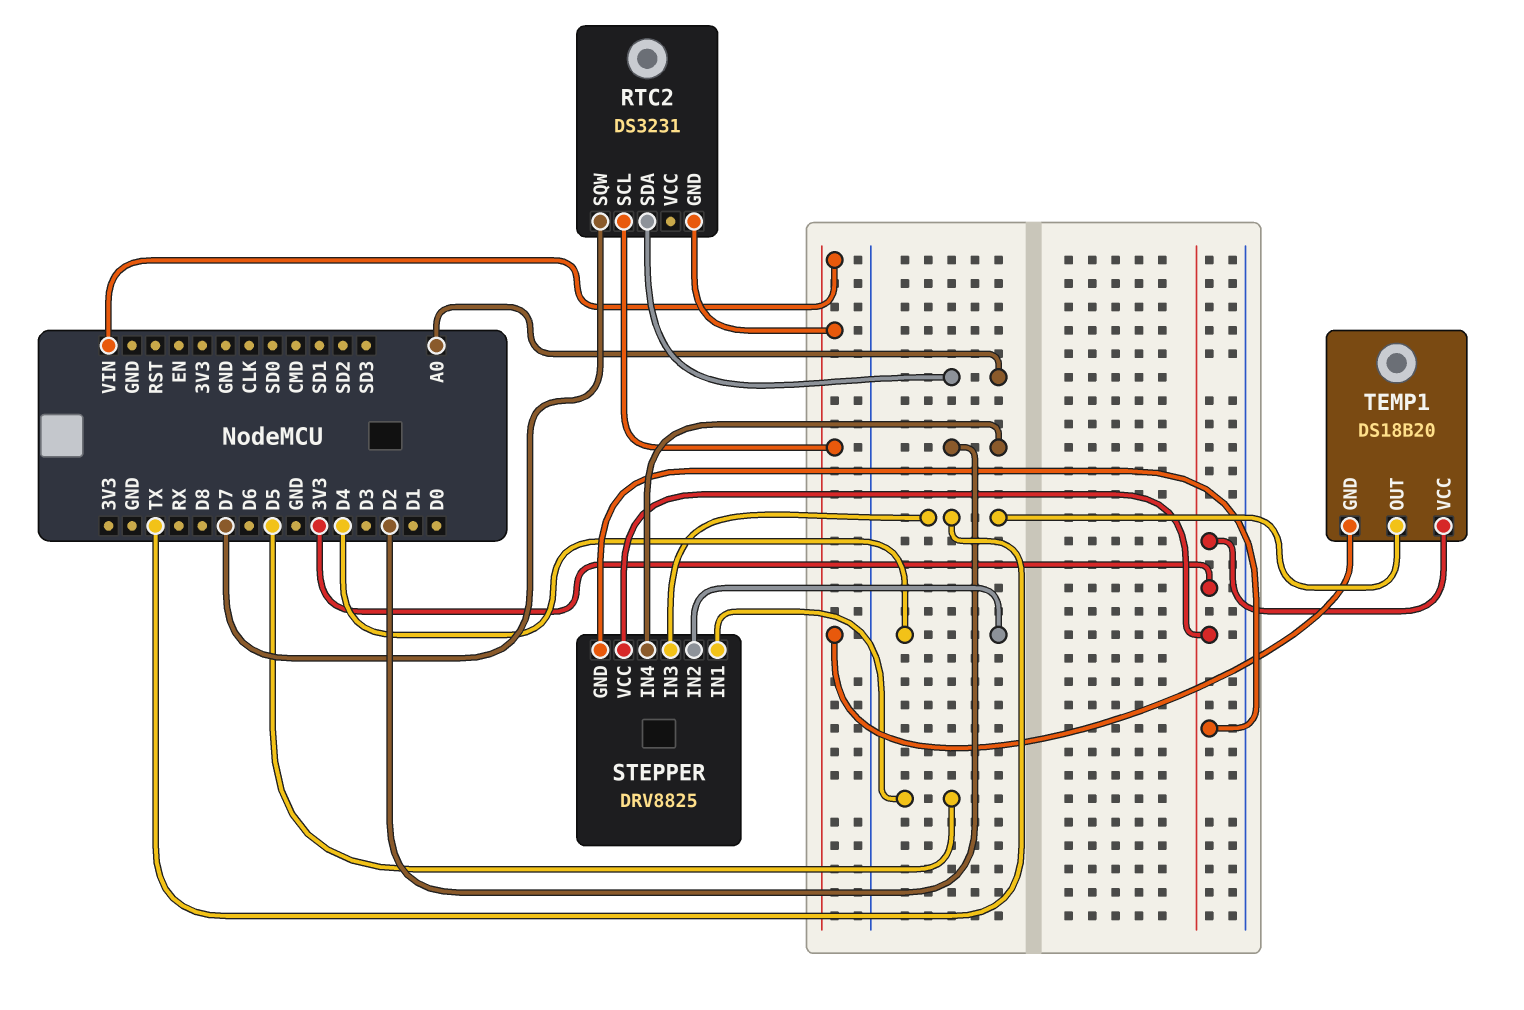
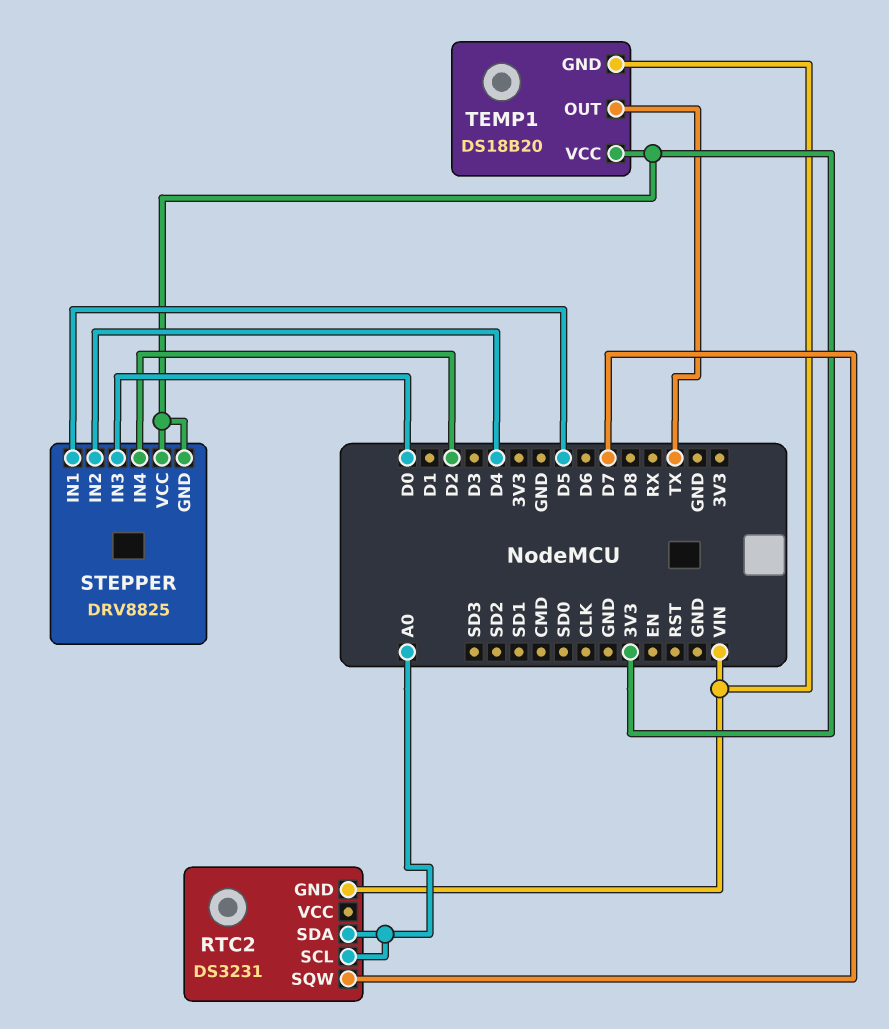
RTC2 pin SCL: VIN -> A0
STEPPER pin IN3: TX -> D0

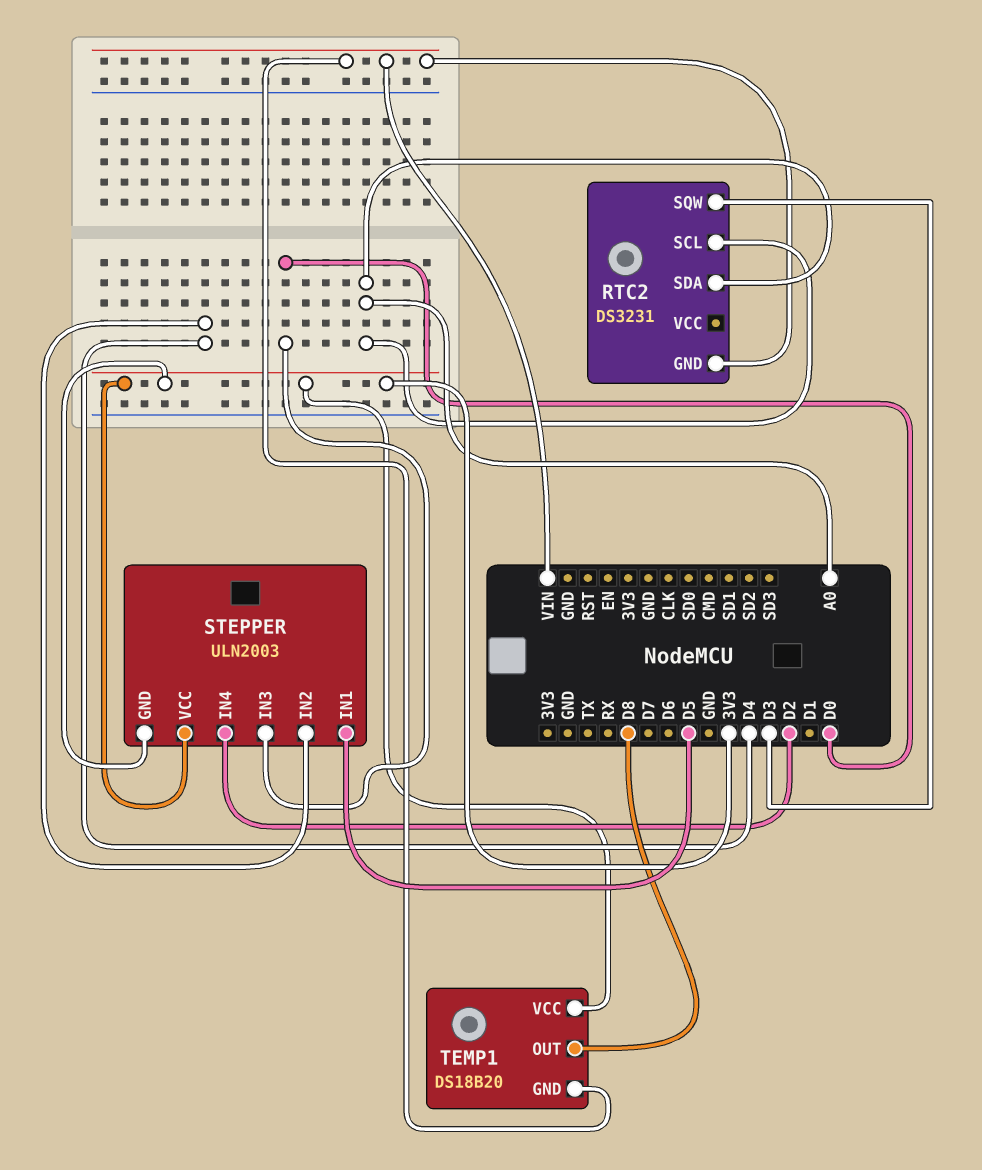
RTC2 pin SQW: D7 -> D3
STEPPER: DRV8825 -> ULN2003
TEMP1 pin OUT: TX -> D8

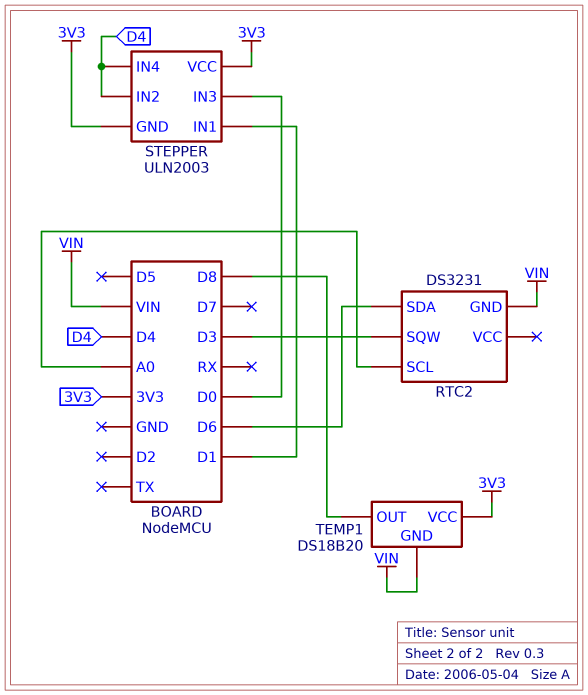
RTC2 pin SDA: A0 -> D6
STEPPER pin IN1: D5 -> D1
STEPPER pin IN4: D2 -> D4

